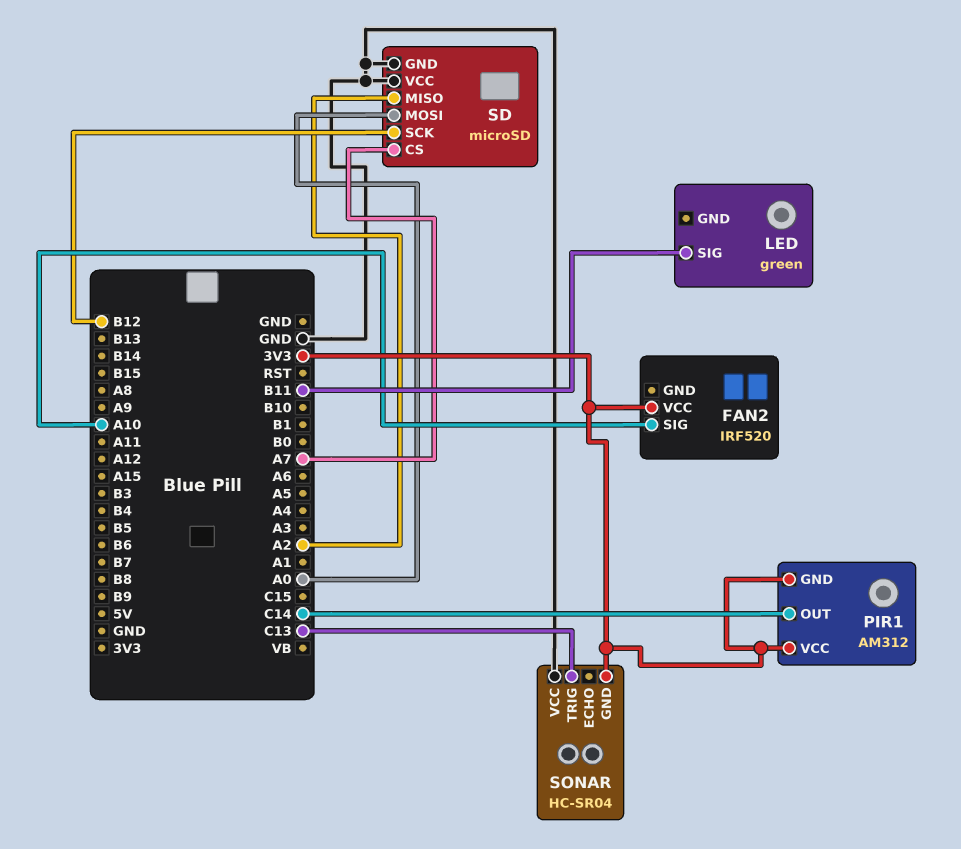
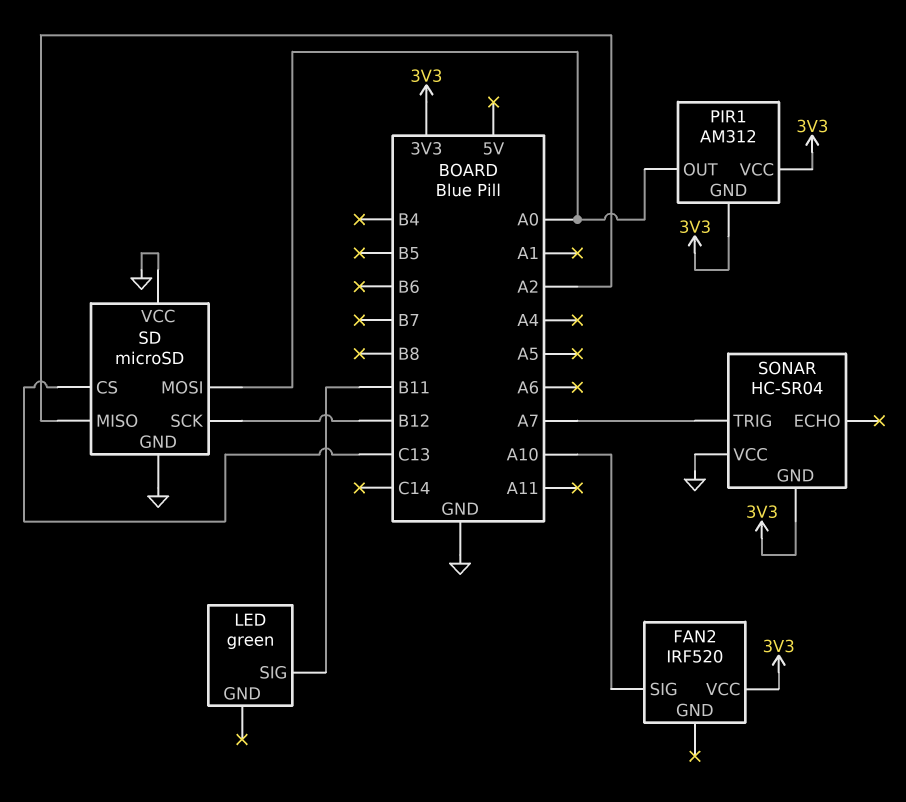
PIR1 pin OUT: C14 -> A0
SD pin CS: A7 -> C13
SONAR pin TRIG: C13 -> A7

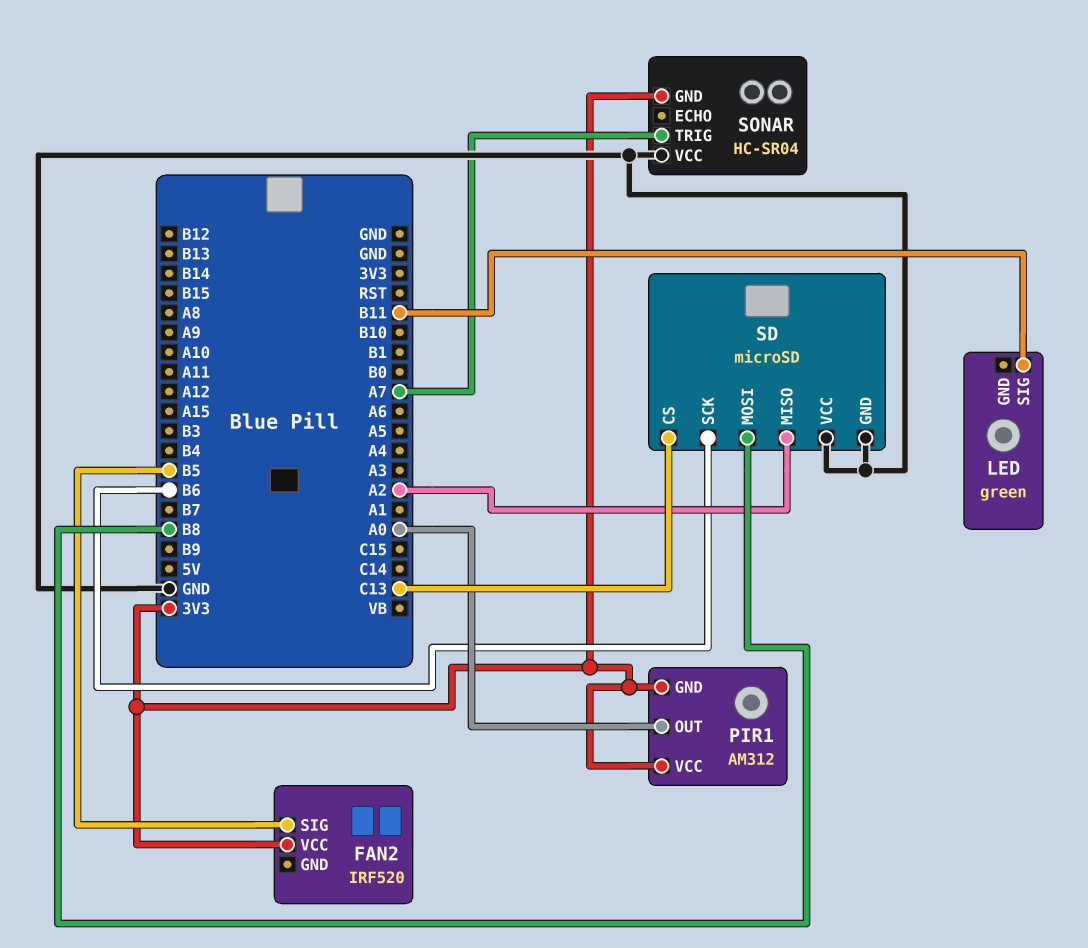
FAN2 pin SIG: A10 -> B5
SD pin MOSI: A0 -> B8
SD pin SCK: B12 -> B6

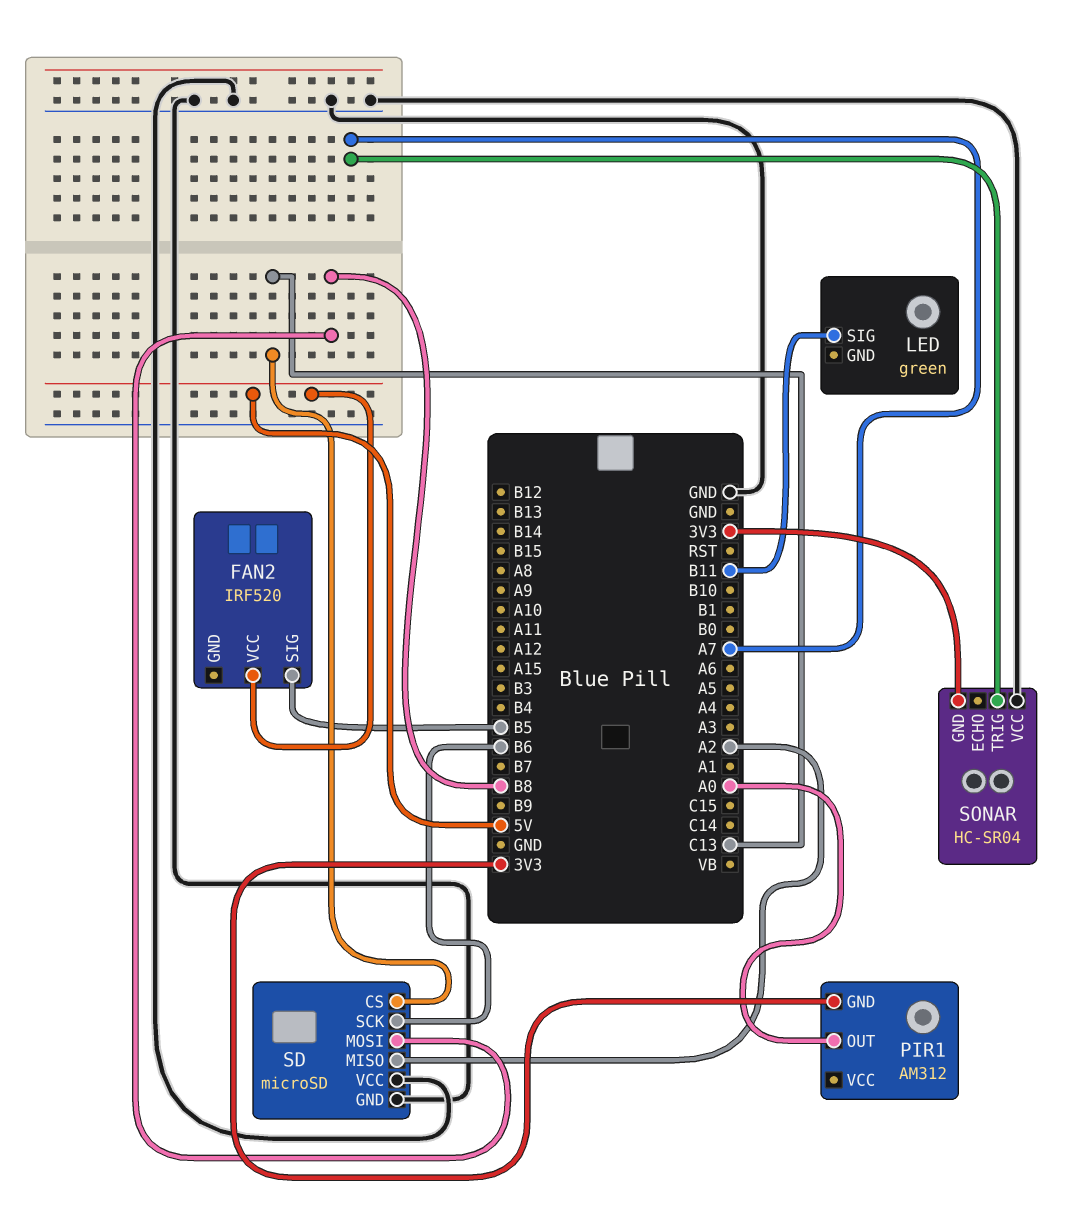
FAN2 pin VCC: 3V3 -> 5V
PIR1 pin VCC: 3V3 -> none

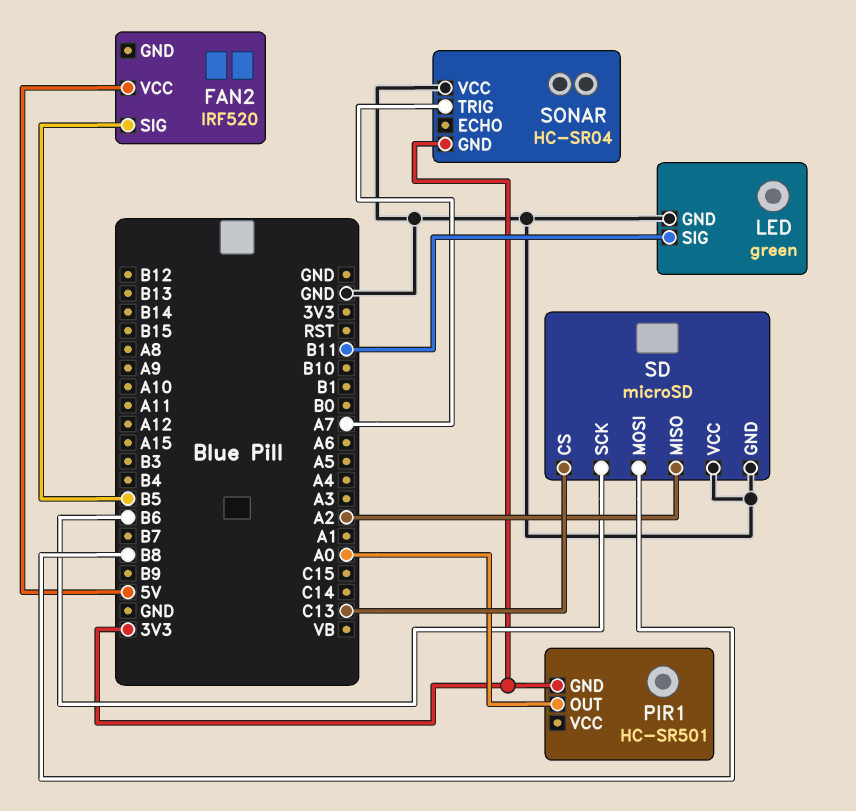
LED pin GND: none -> GND
PIR1: AM312 -> HC-SR501

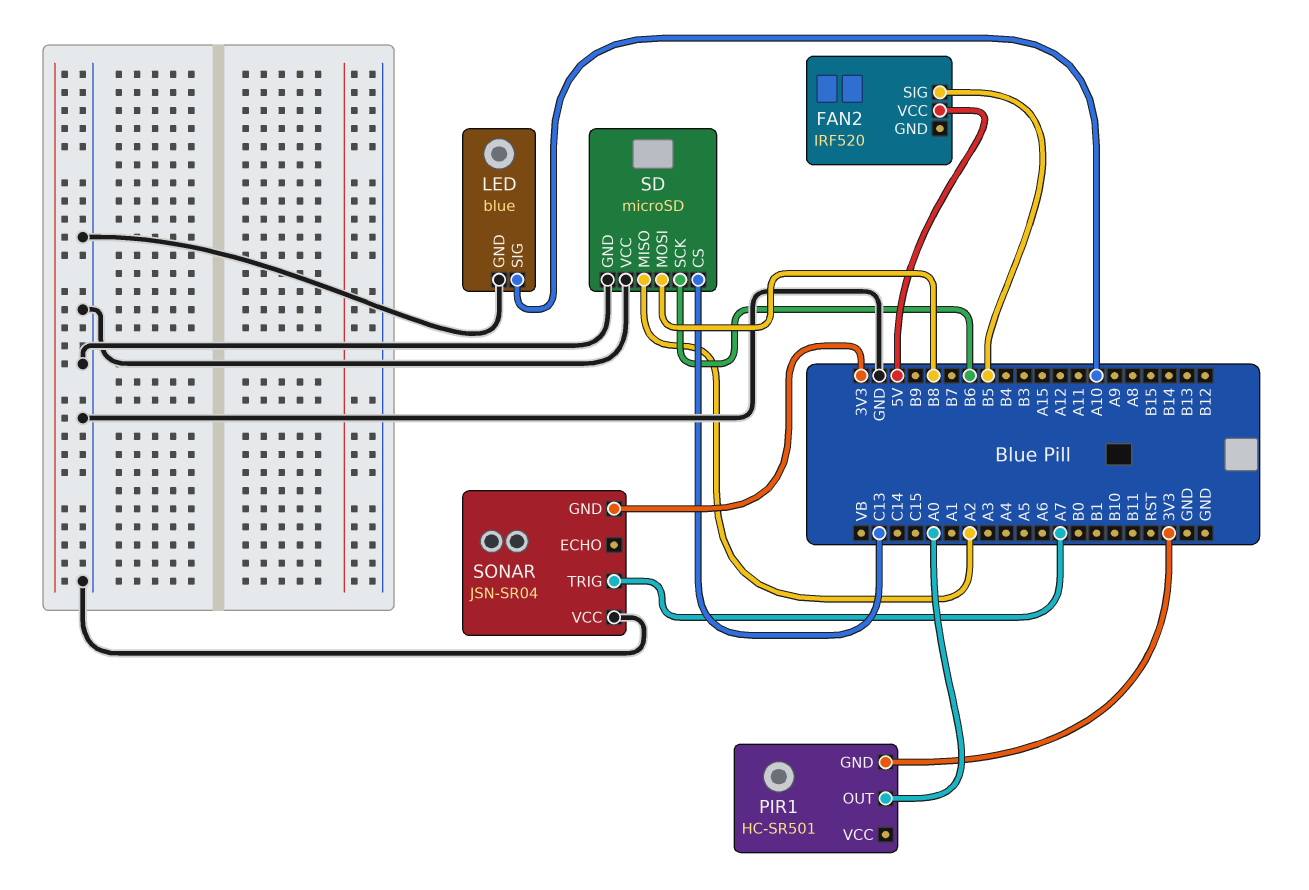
LED: green -> blue
LED pin SIG: B11 -> A10
SONAR: HC-SR04 -> JSN-SR04

